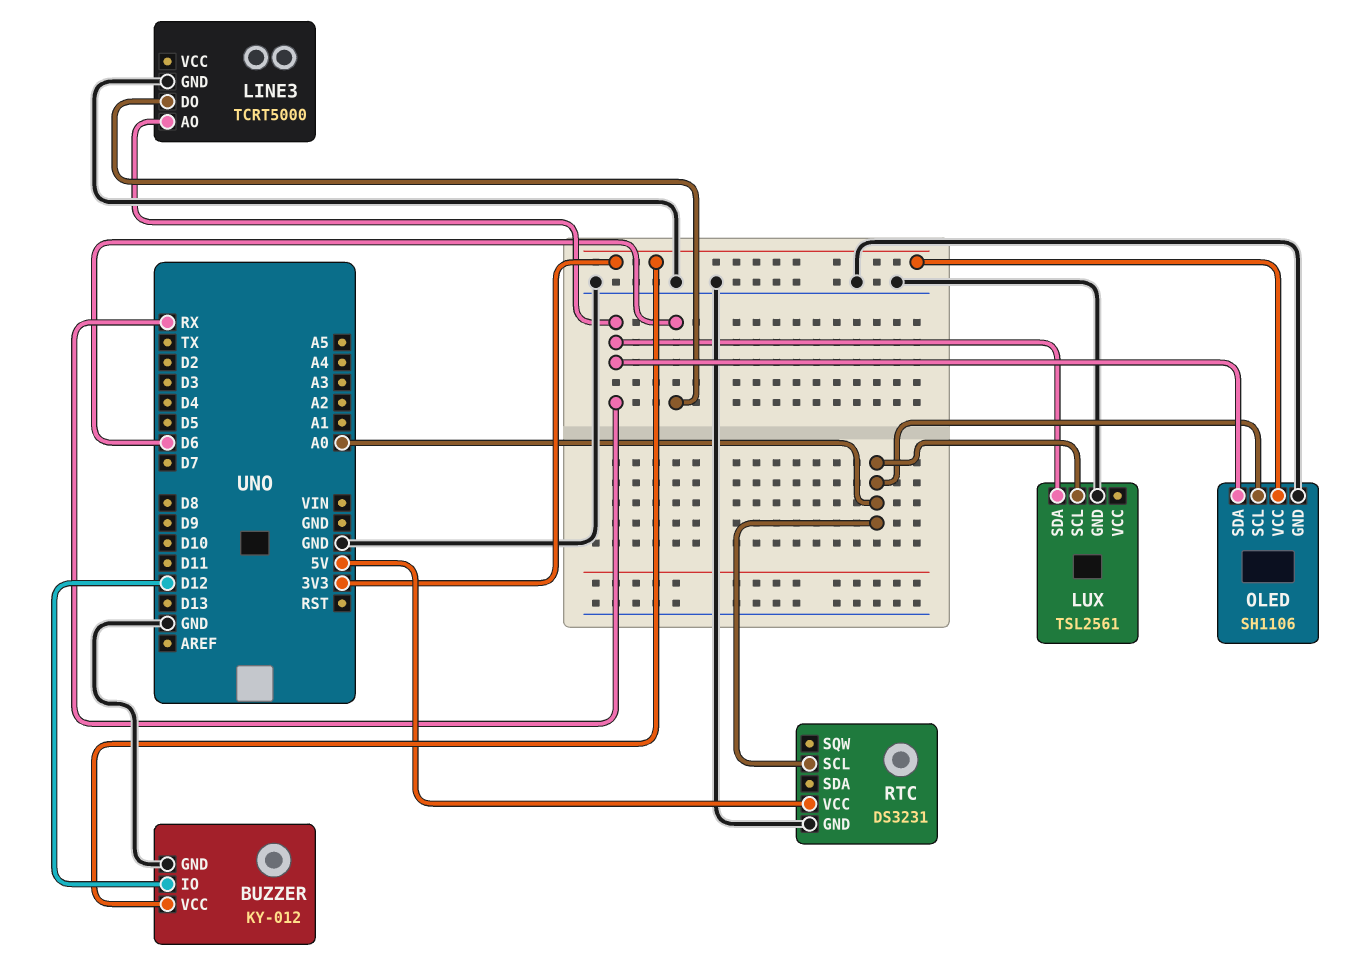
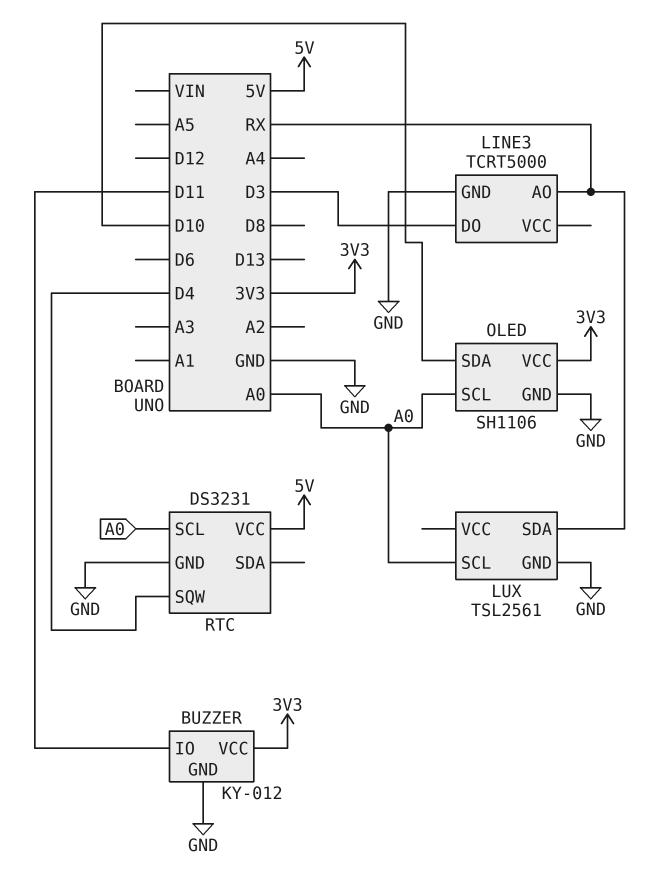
BUZZER pin IO: D12 -> D11
LINE3 pin DO: D6 -> D3
OLED pin SDA: RX -> D10
RTC pin SQW: none -> D4

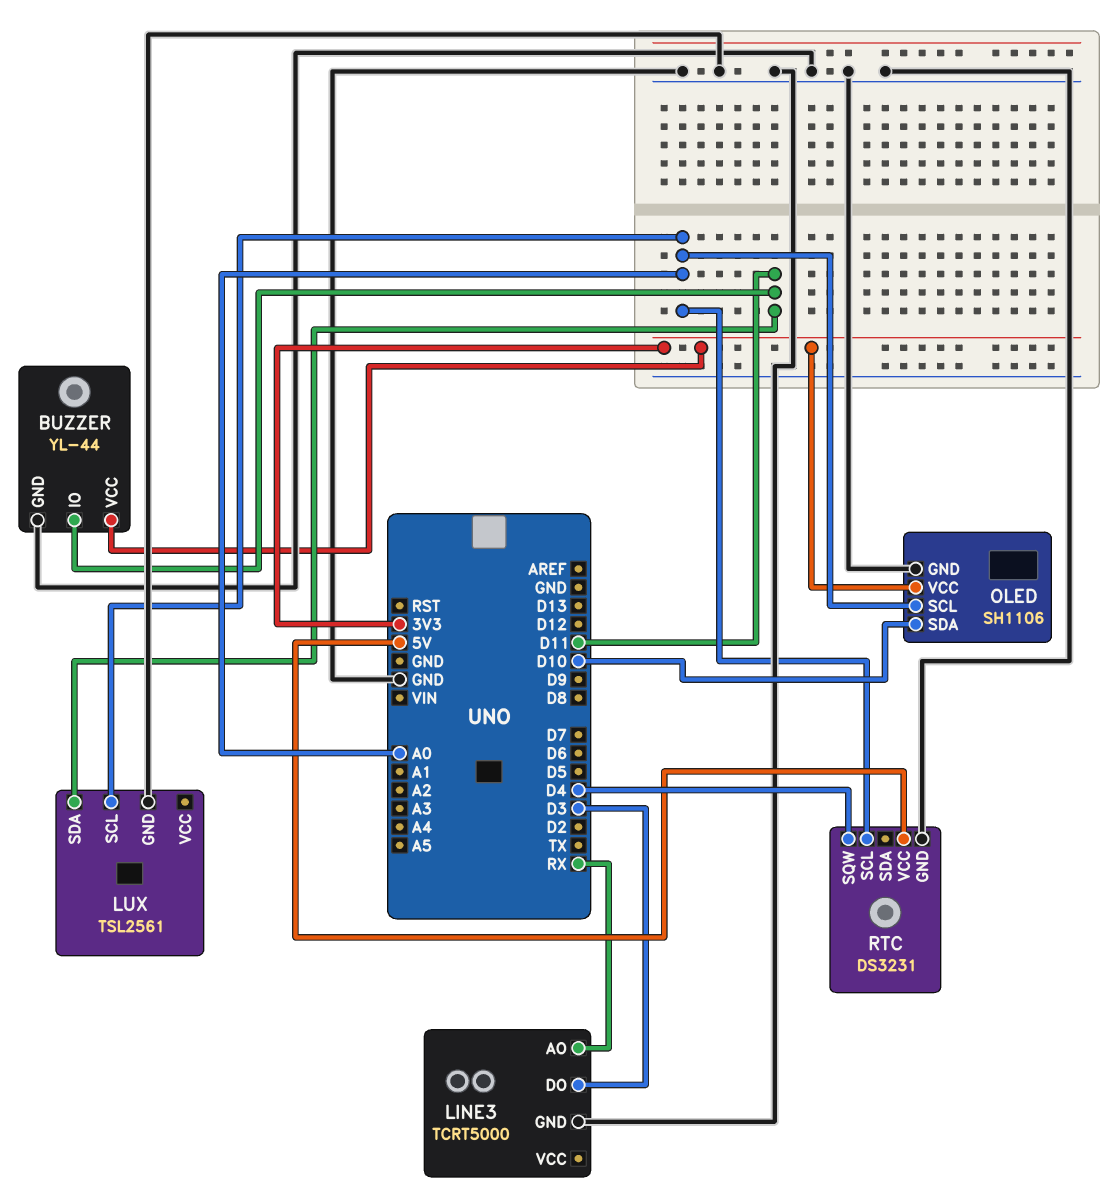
BUZZER: KY-012 -> YL-44
LUX pin SDA: RX -> D11

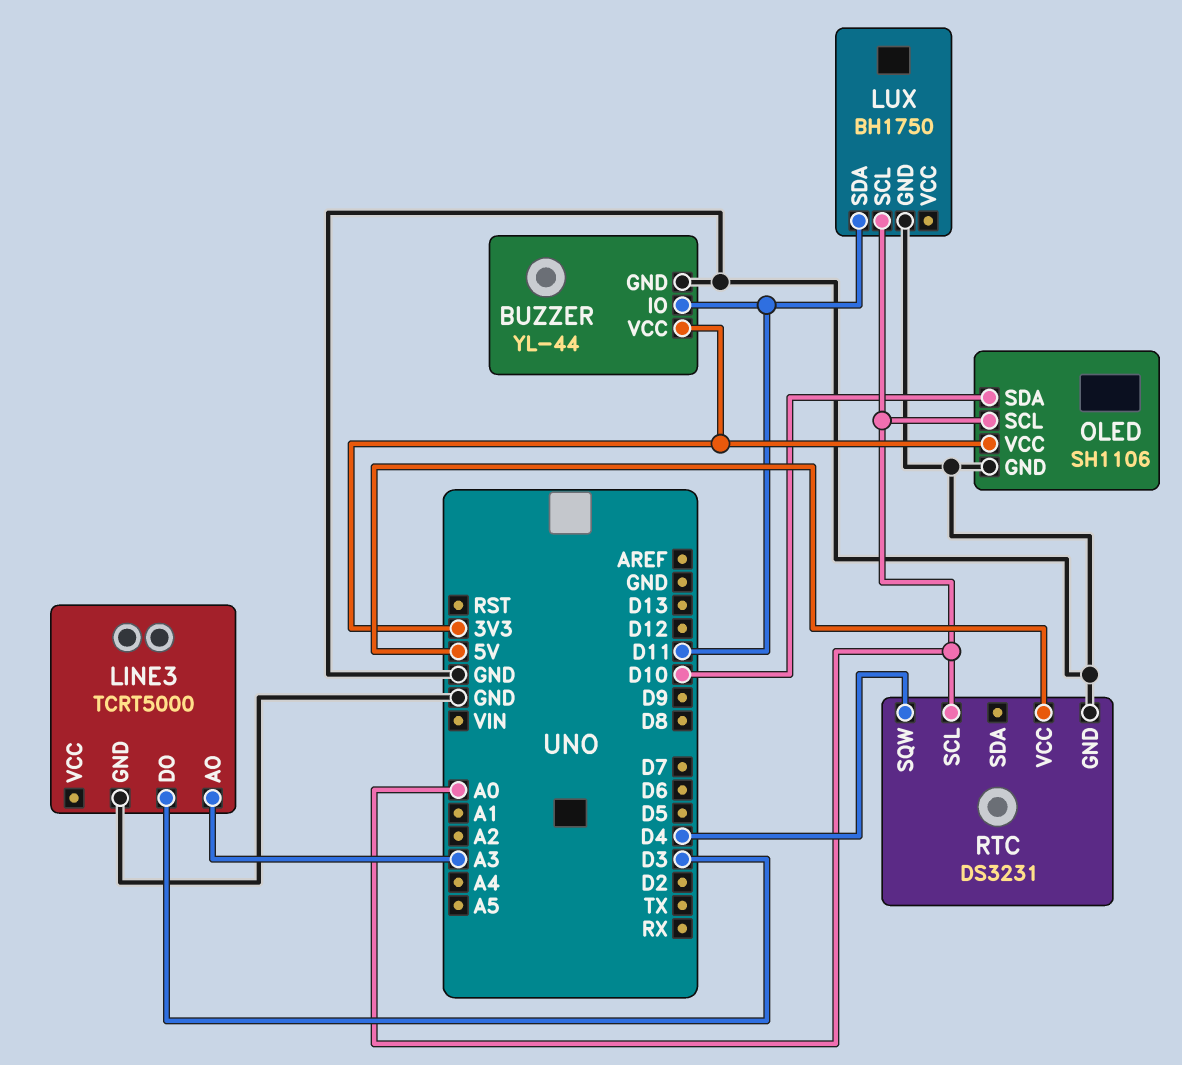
LINE3 pin AO: RX -> A3
LUX: TSL2561 -> BH1750

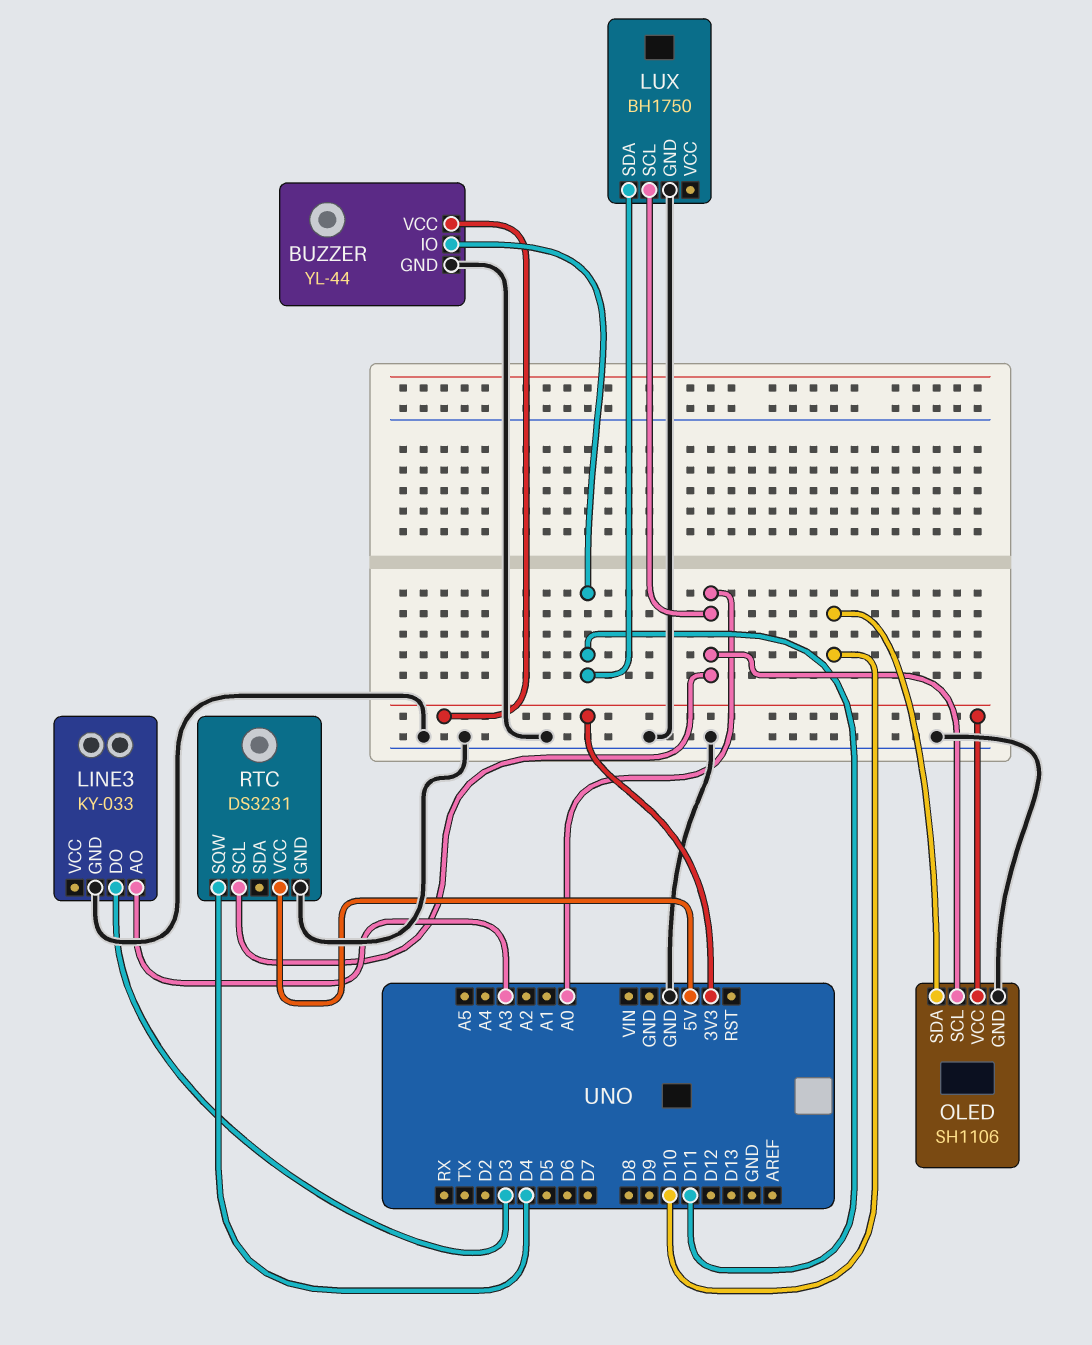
LINE3: TCRT5000 -> KY-033

